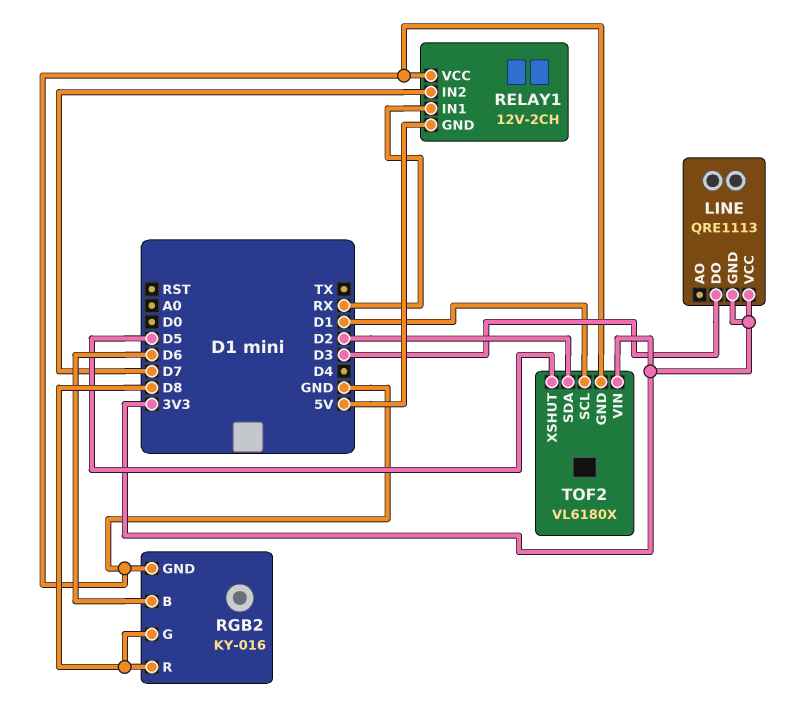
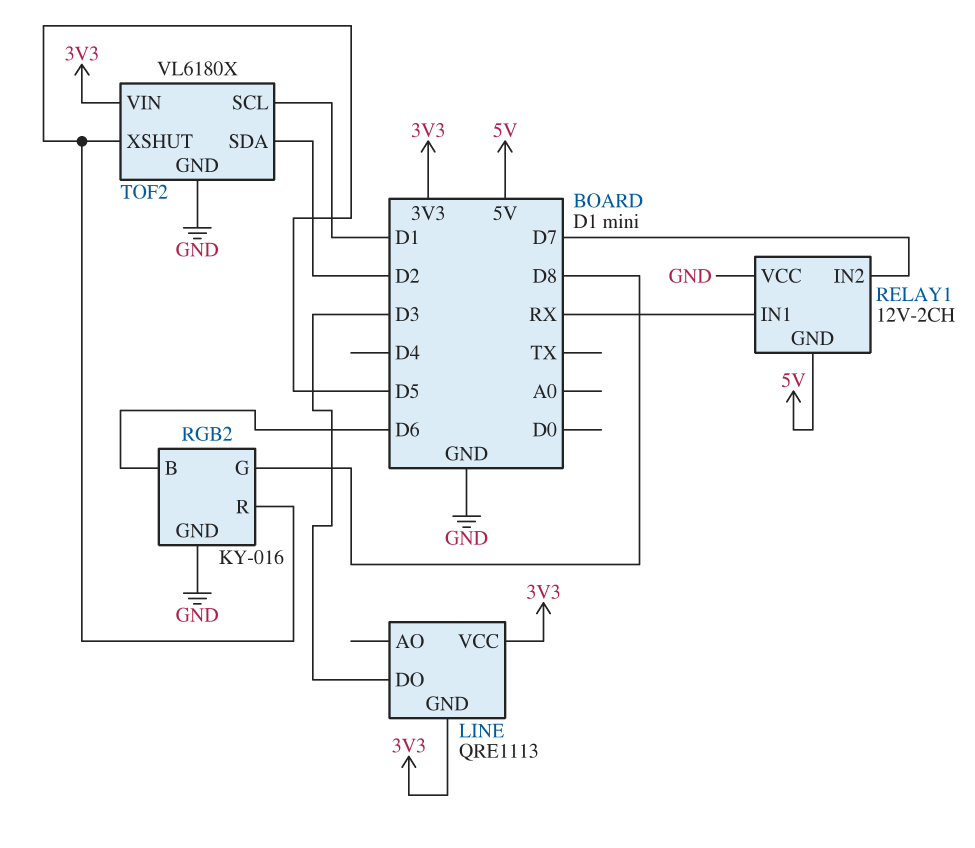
RGB2 pin R: D8 -> D5

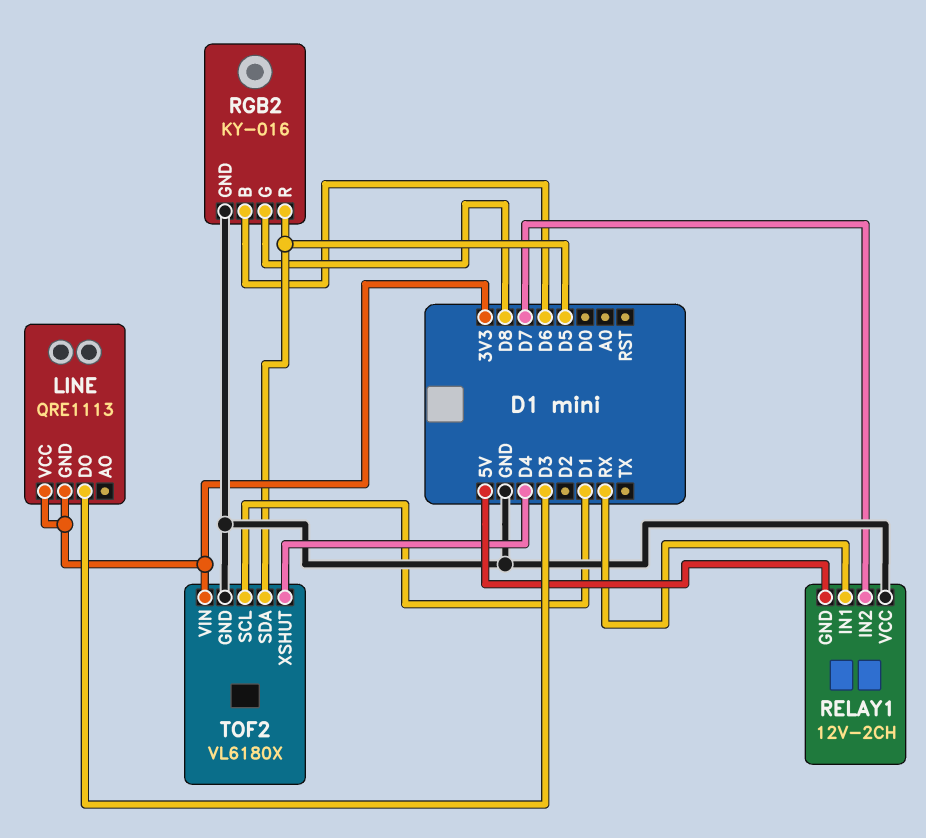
TOF2 pin SDA: D2 -> D5
TOF2 pin XSHUT: D5 -> D4

